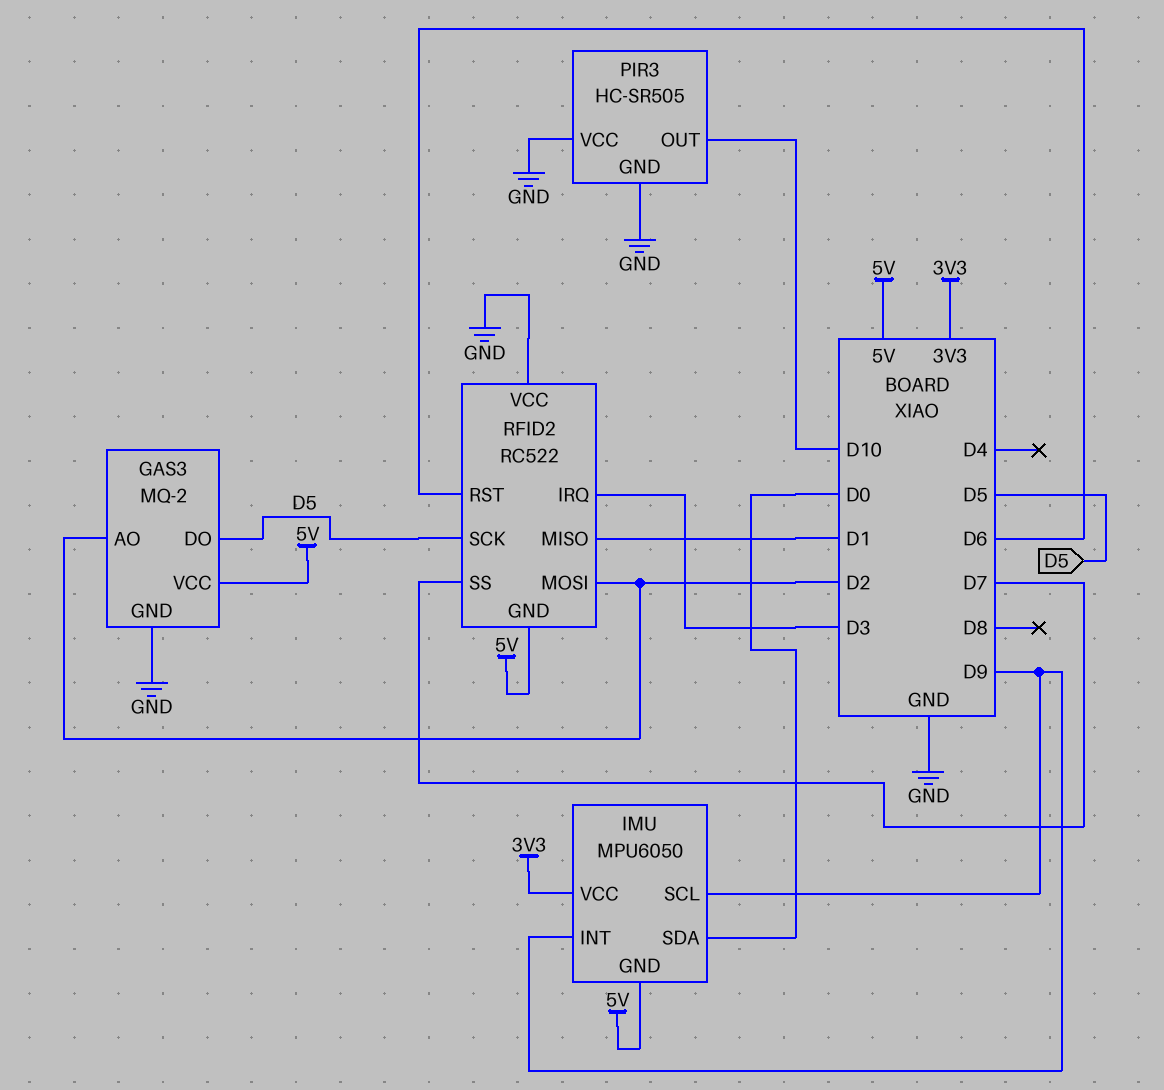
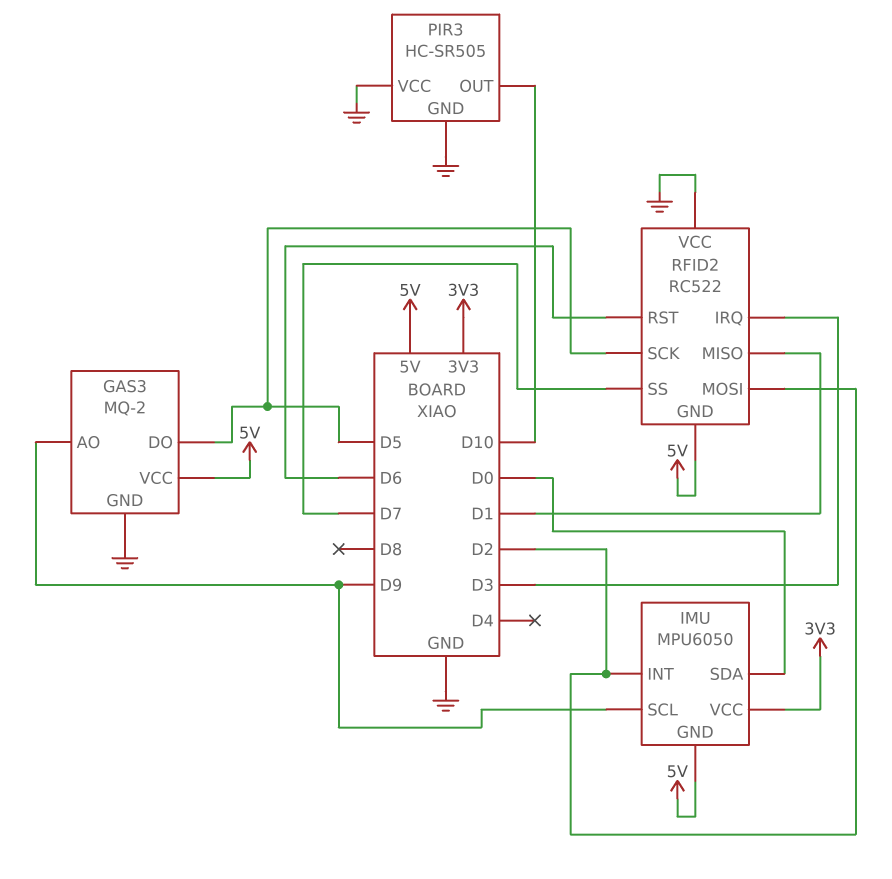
GAS3 pin AO: D2 -> D9
IMU pin INT: D9 -> D2

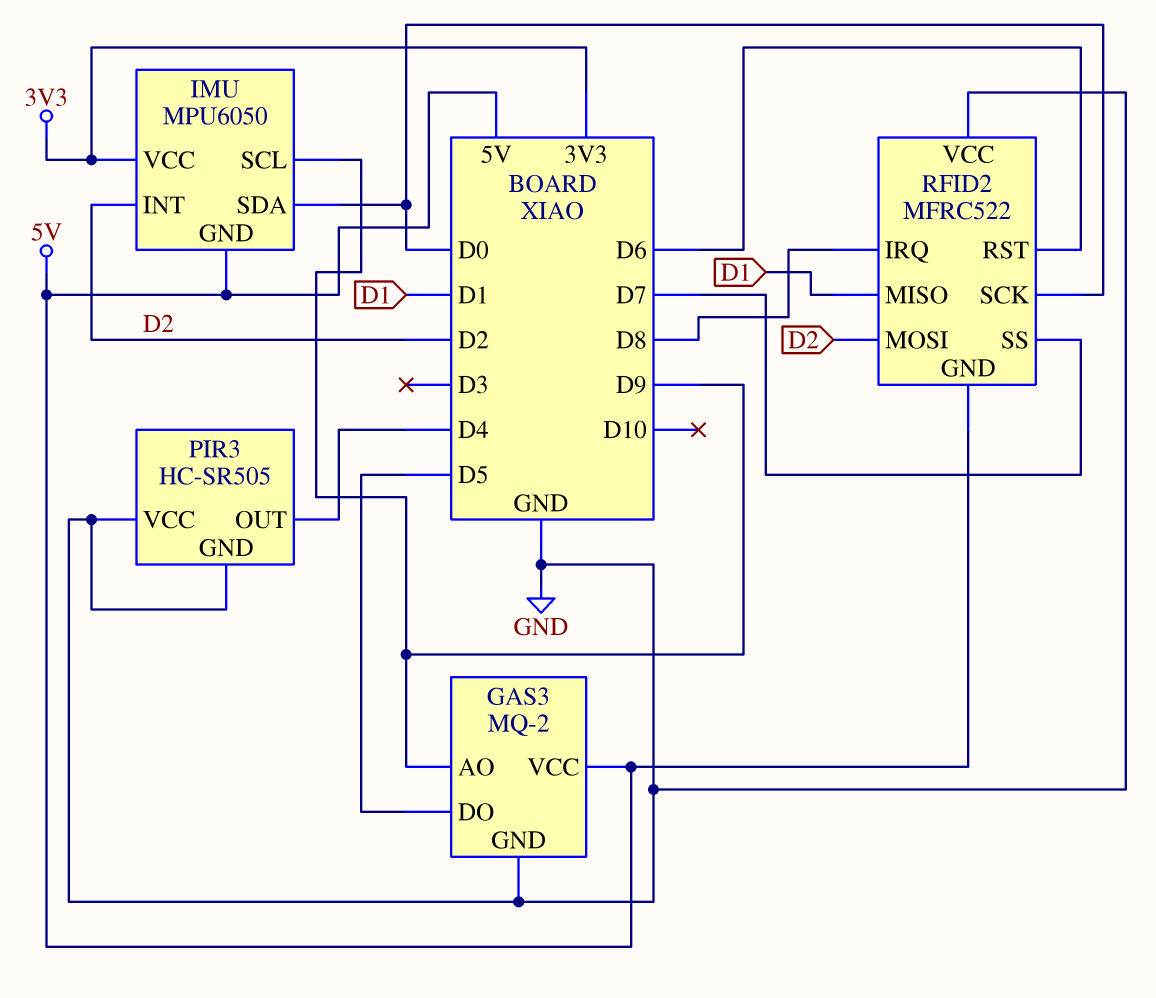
PIR3 pin OUT: D10 -> D4
RFID2: RC522 -> MFRC522
RFID2 pin IRQ: D3 -> D8
RFID2 pin SCK: D5 -> D0

